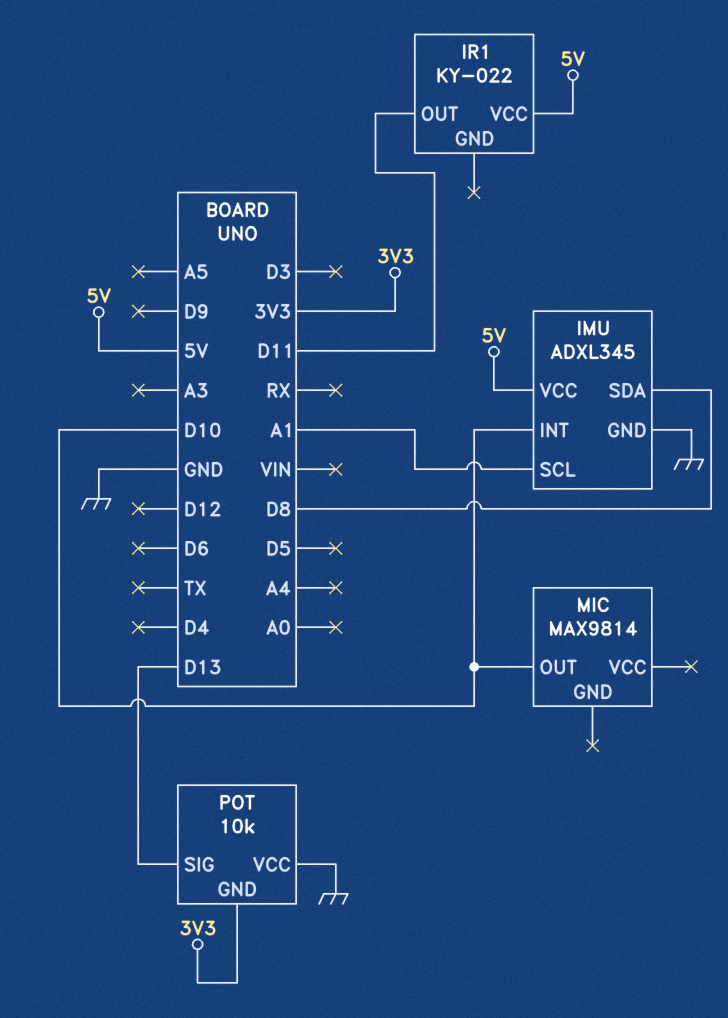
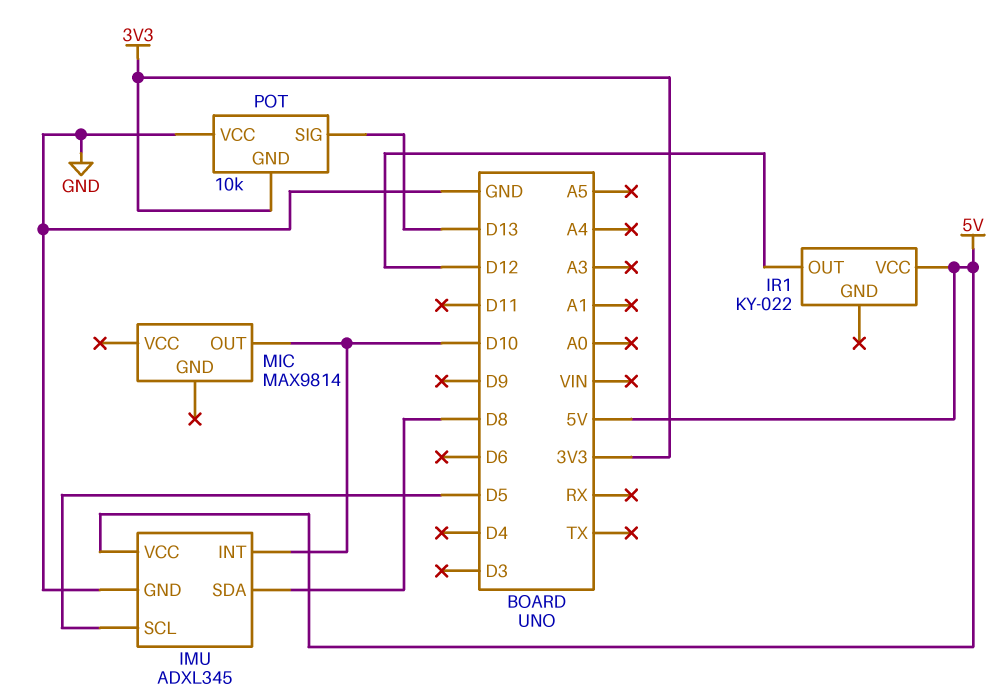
IMU pin SCL: A1 -> D5
IR1 pin OUT: D11 -> D12

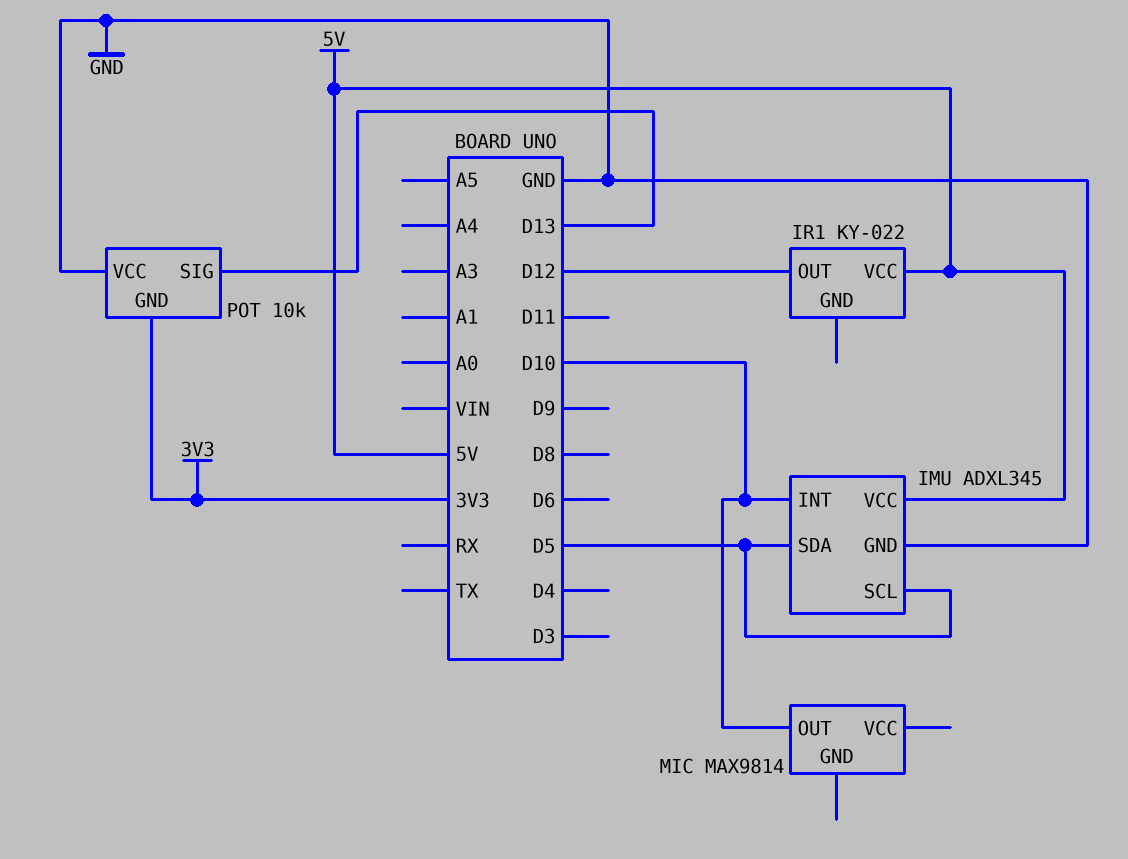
IMU pin SDA: D8 -> D5

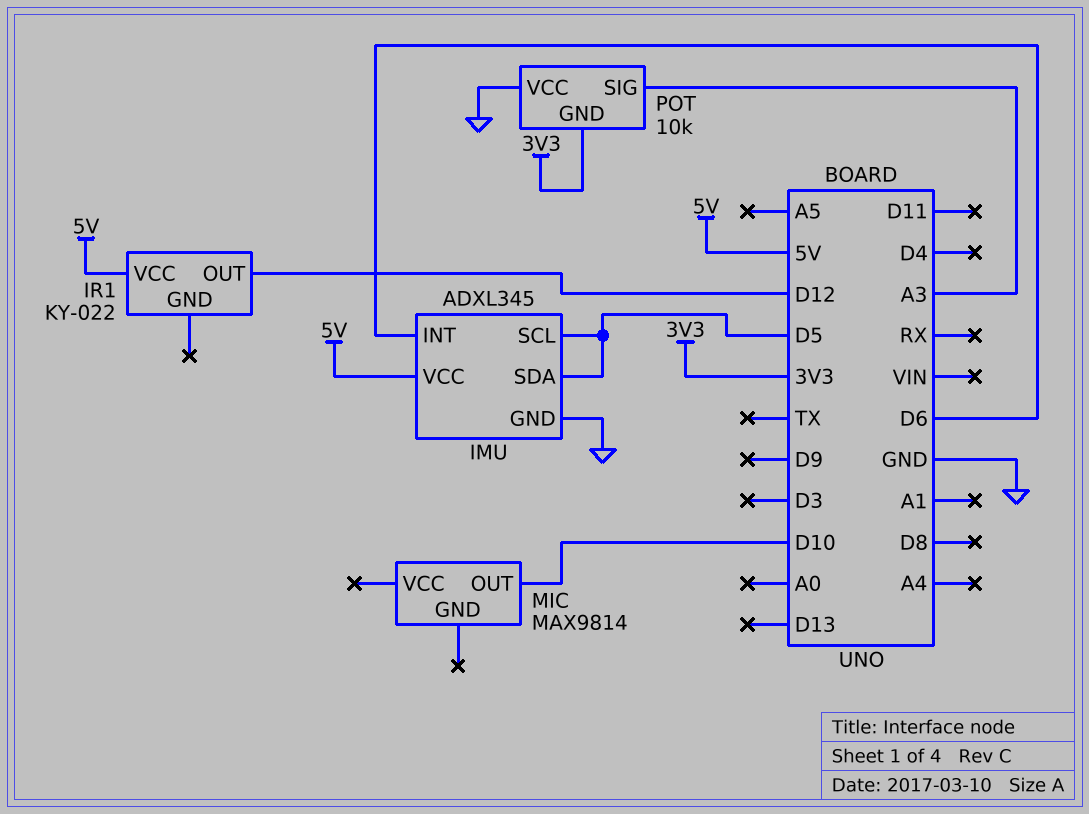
IMU pin INT: D10 -> D6
POT pin SIG: D13 -> A3

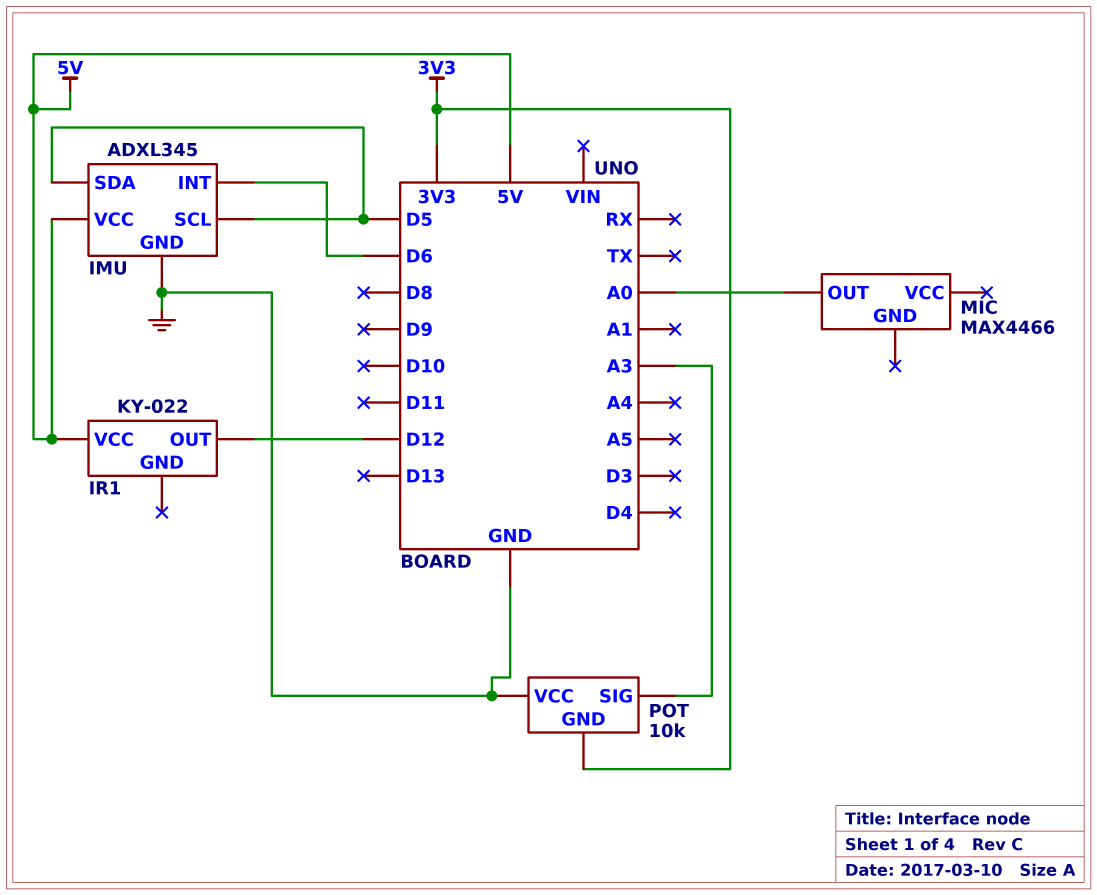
MIC: MAX9814 -> MAX4466
MIC pin OUT: D10 -> A0

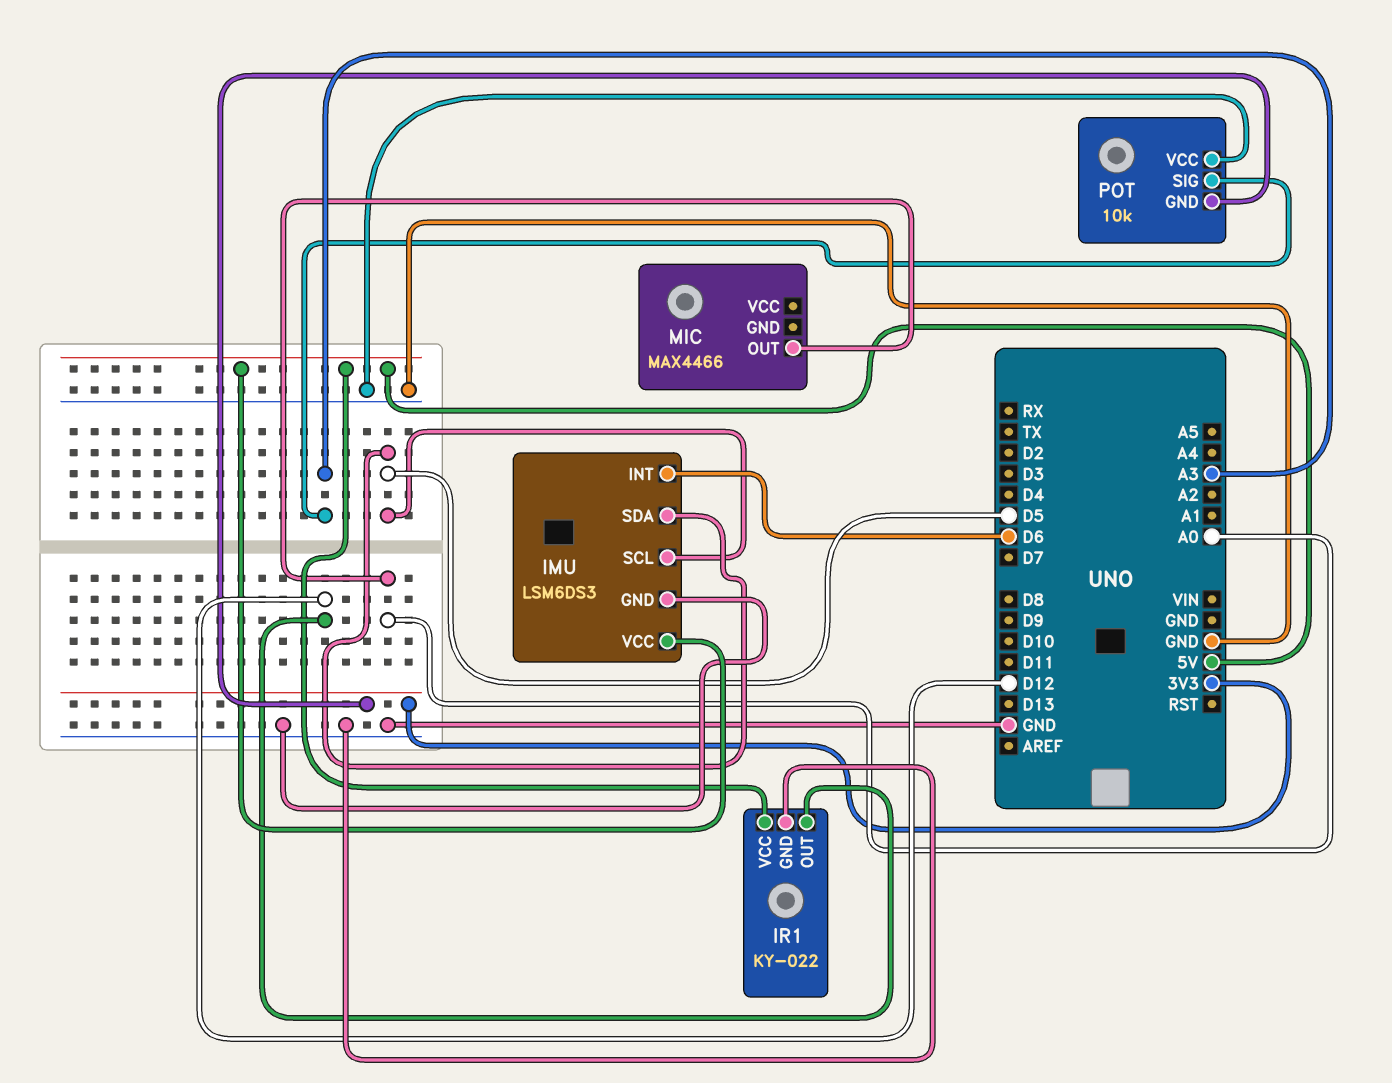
IMU: ADXL345 -> LSM6DS3
IR1 pin GND: none -> GND

